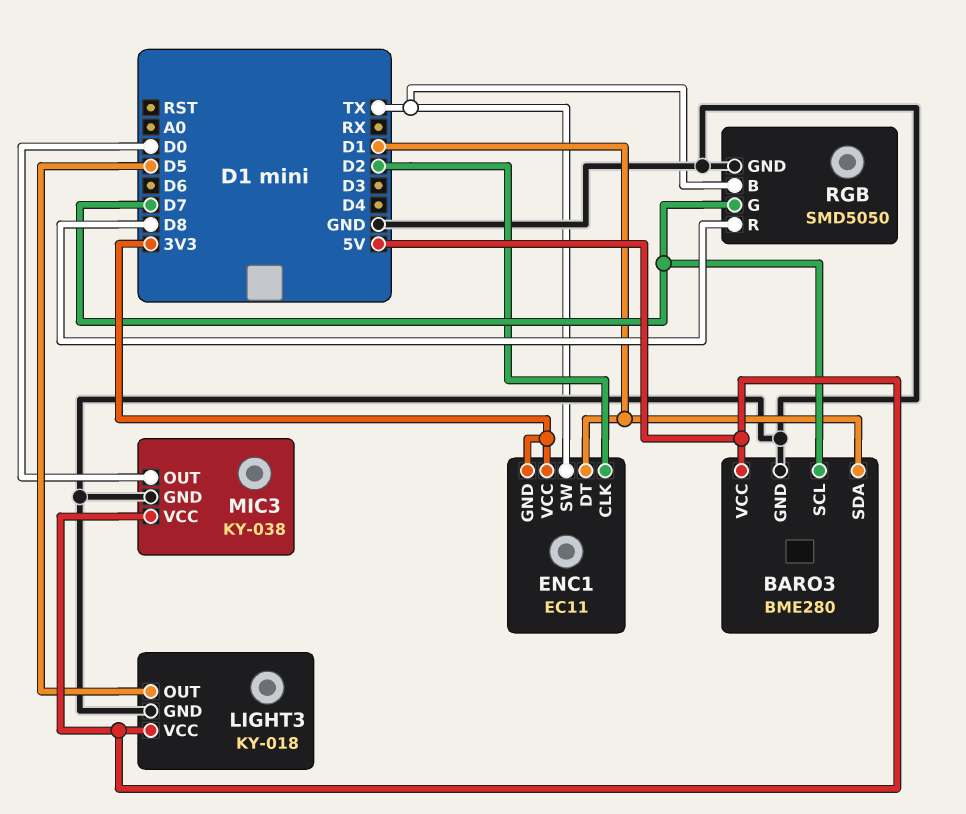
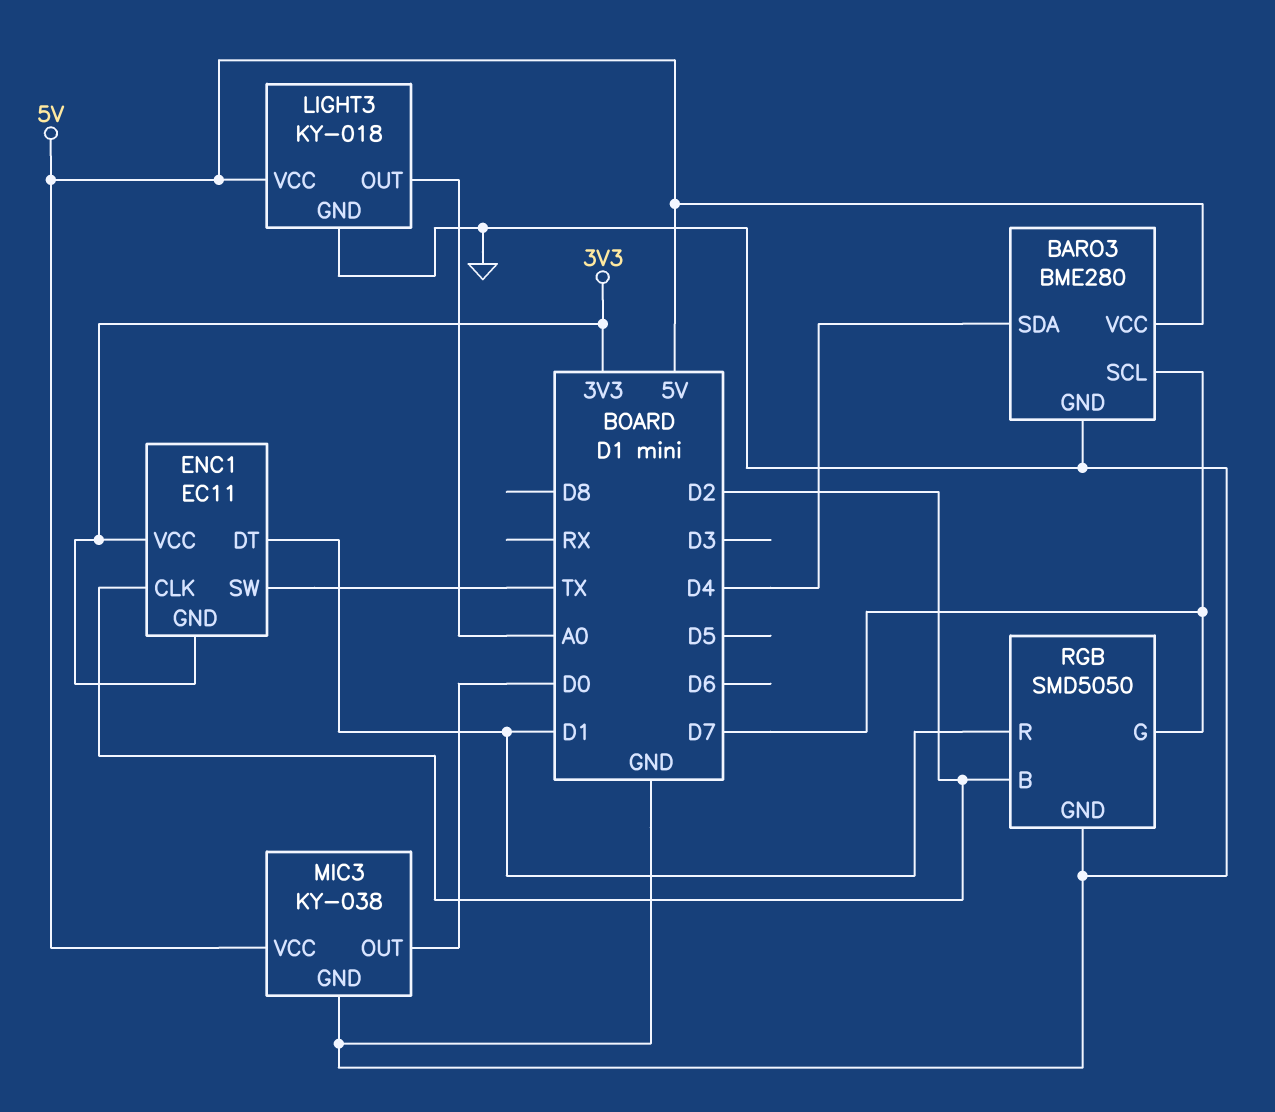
BARO3 pin SDA: D1 -> D4
LIGHT3 pin OUT: D5 -> A0
RGB pin B: TX -> D2
RGB pin R: D8 -> D1

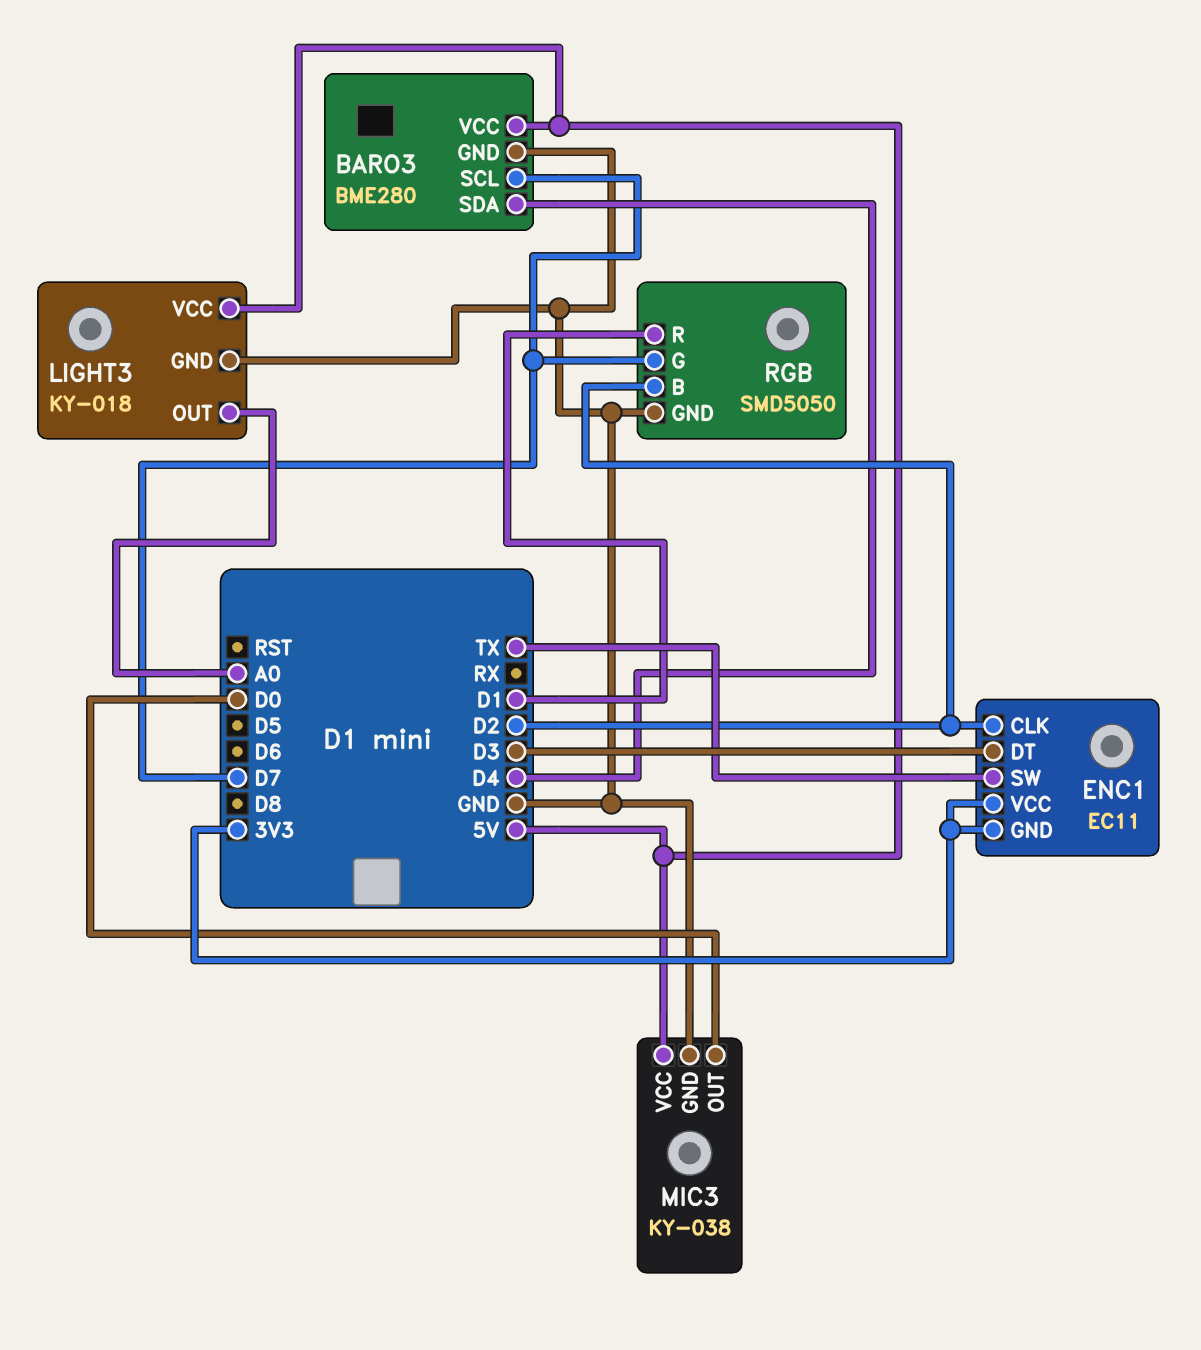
ENC1 pin DT: D1 -> D3

